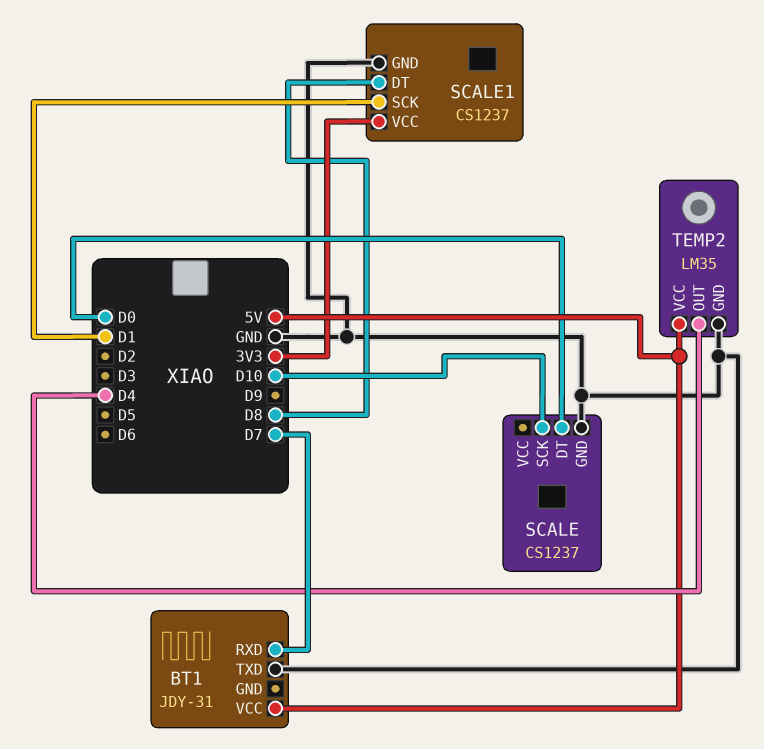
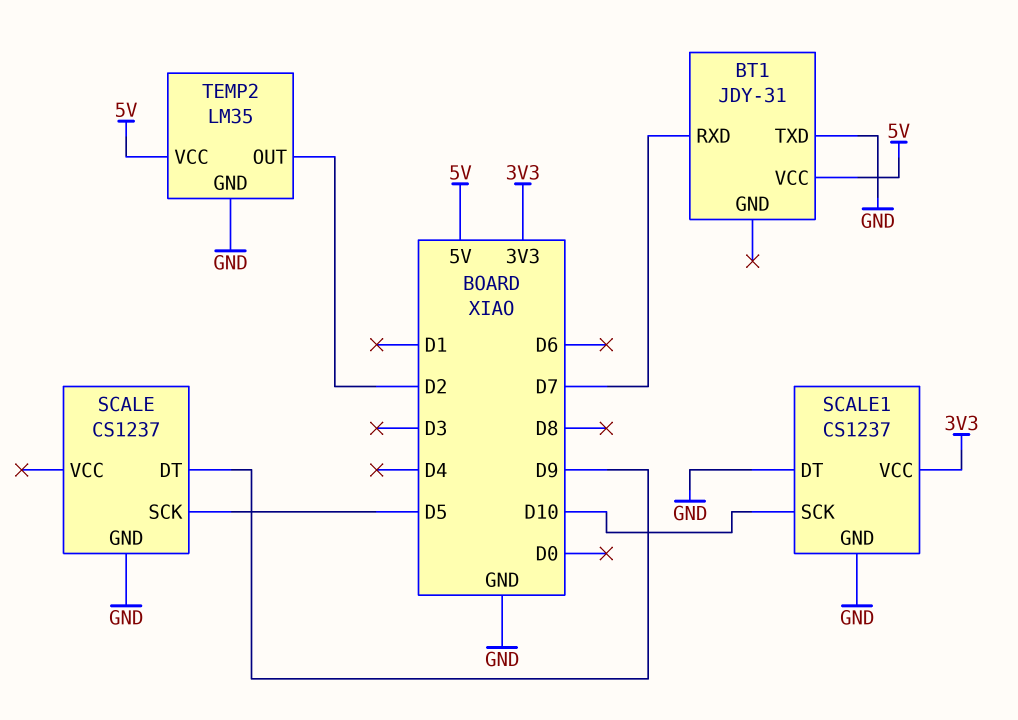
SCALE pin DT: D0 -> D9
SCALE pin SCK: D10 -> D5
SCALE1 pin DT: D8 -> GND
SCALE1 pin SCK: D1 -> D10
TEMP2 pin OUT: D4 -> D2

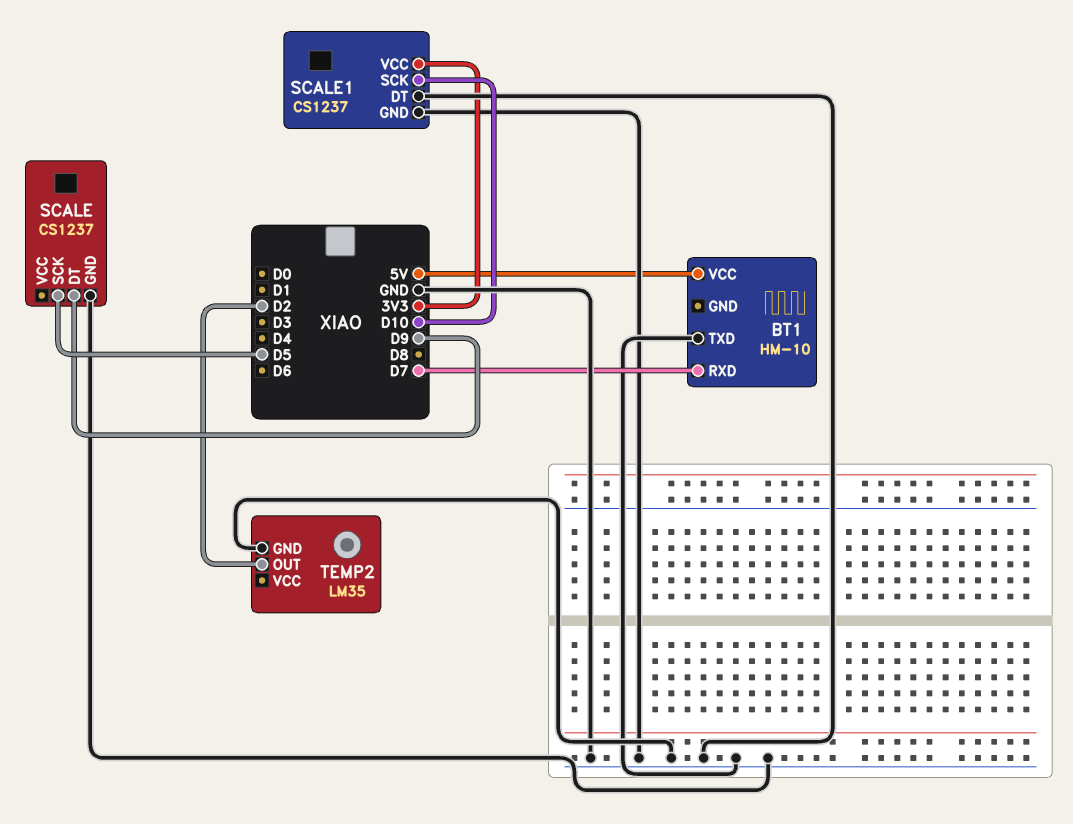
BT1: JDY-31 -> HM-10
TEMP2 pin VCC: 5V -> none

